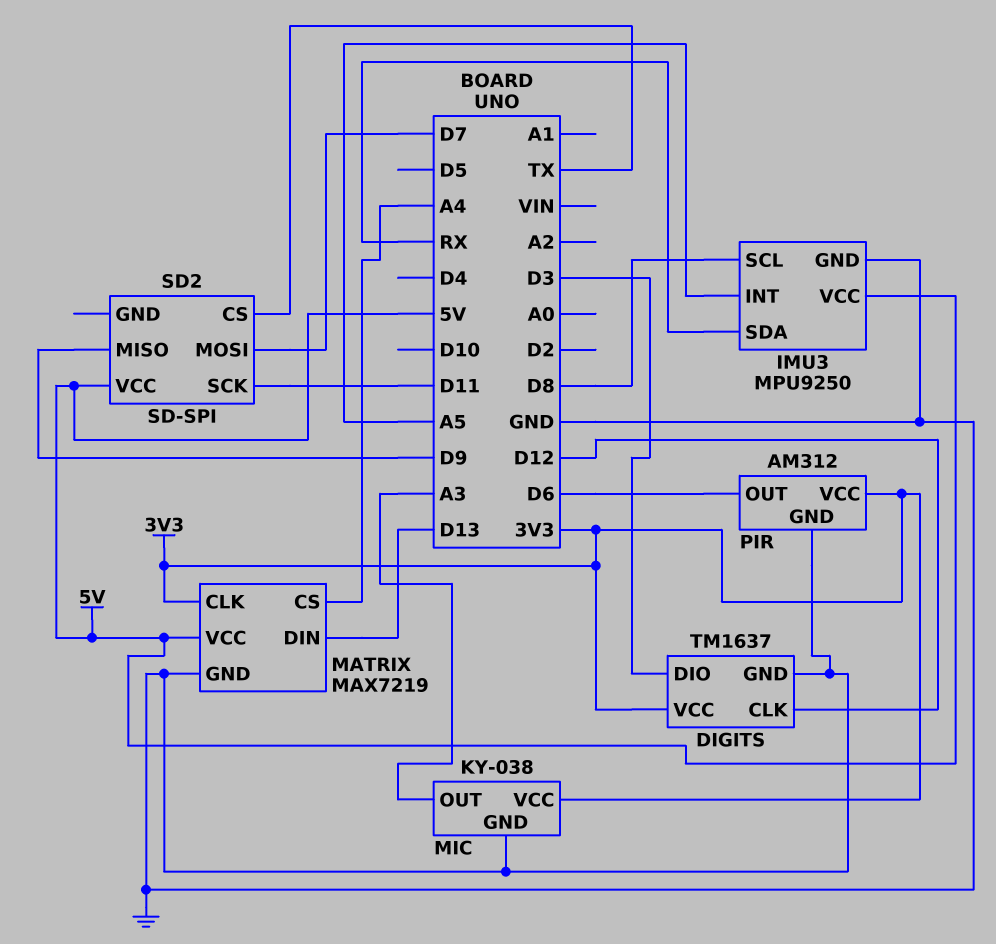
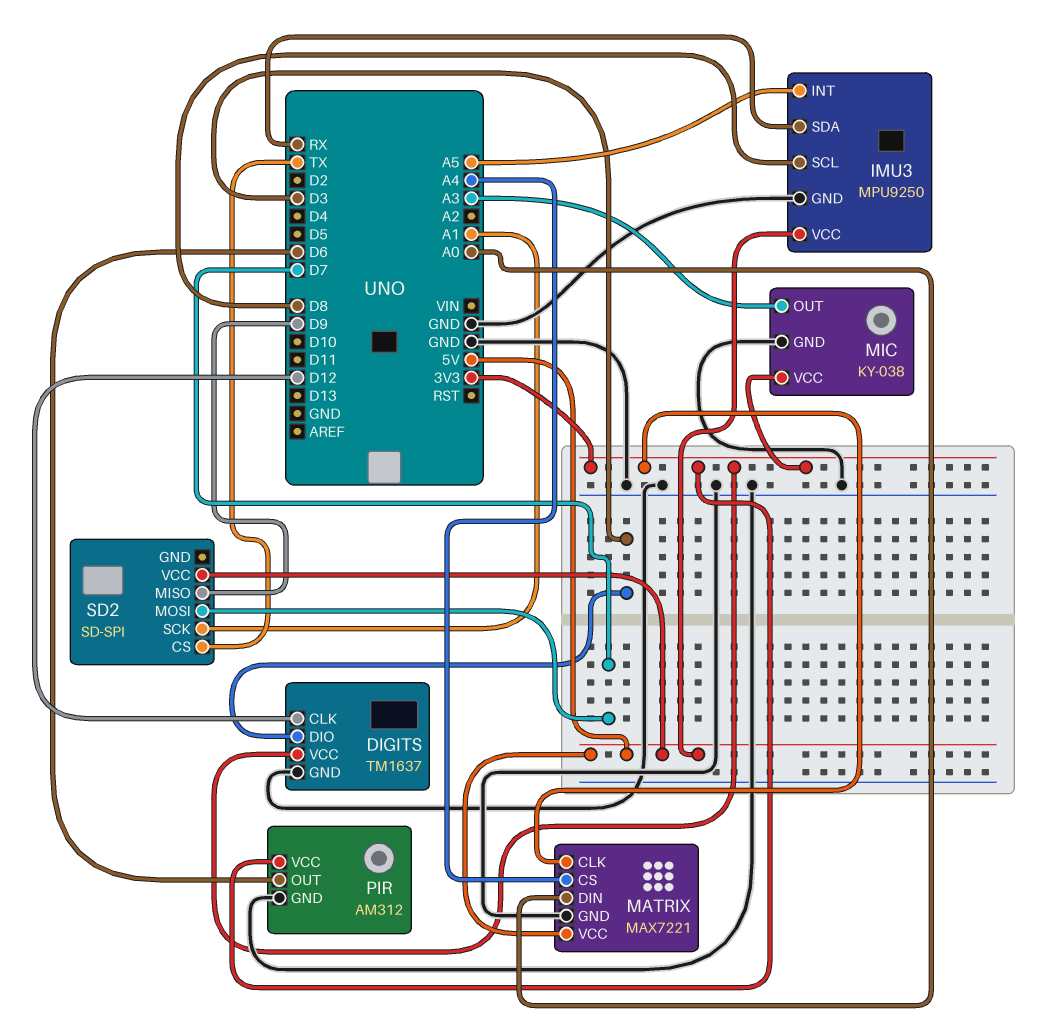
MATRIX: MAX7219 -> MAX7221
MATRIX pin DIN: D13 -> A0
SD2 pin SCK: D11 -> A1

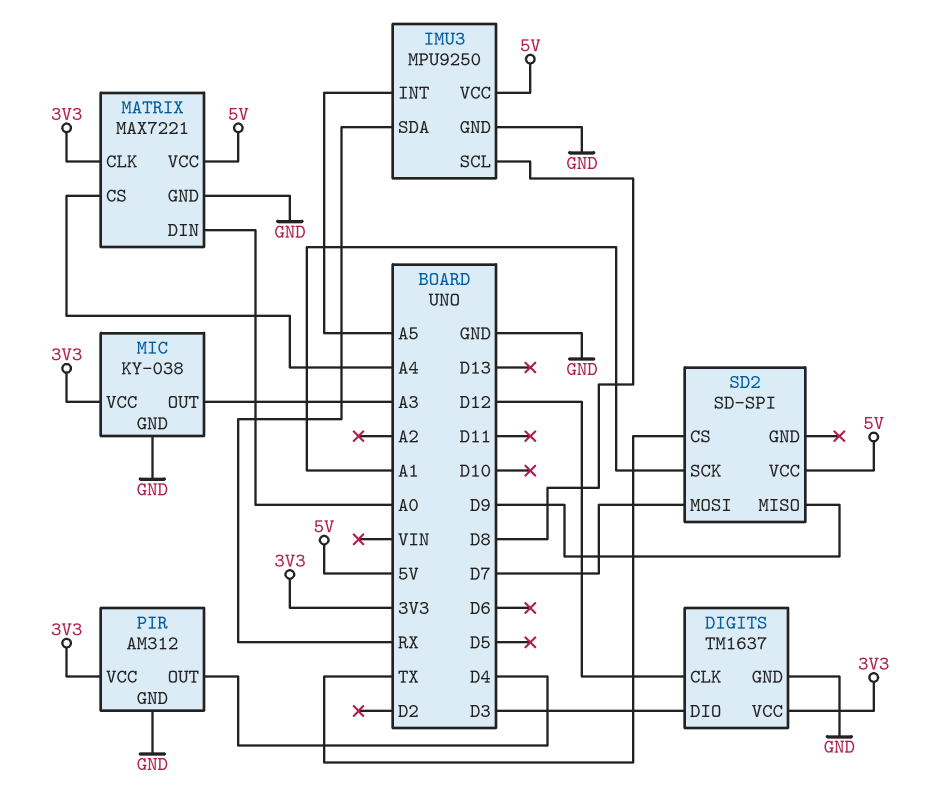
PIR pin OUT: D6 -> D4

